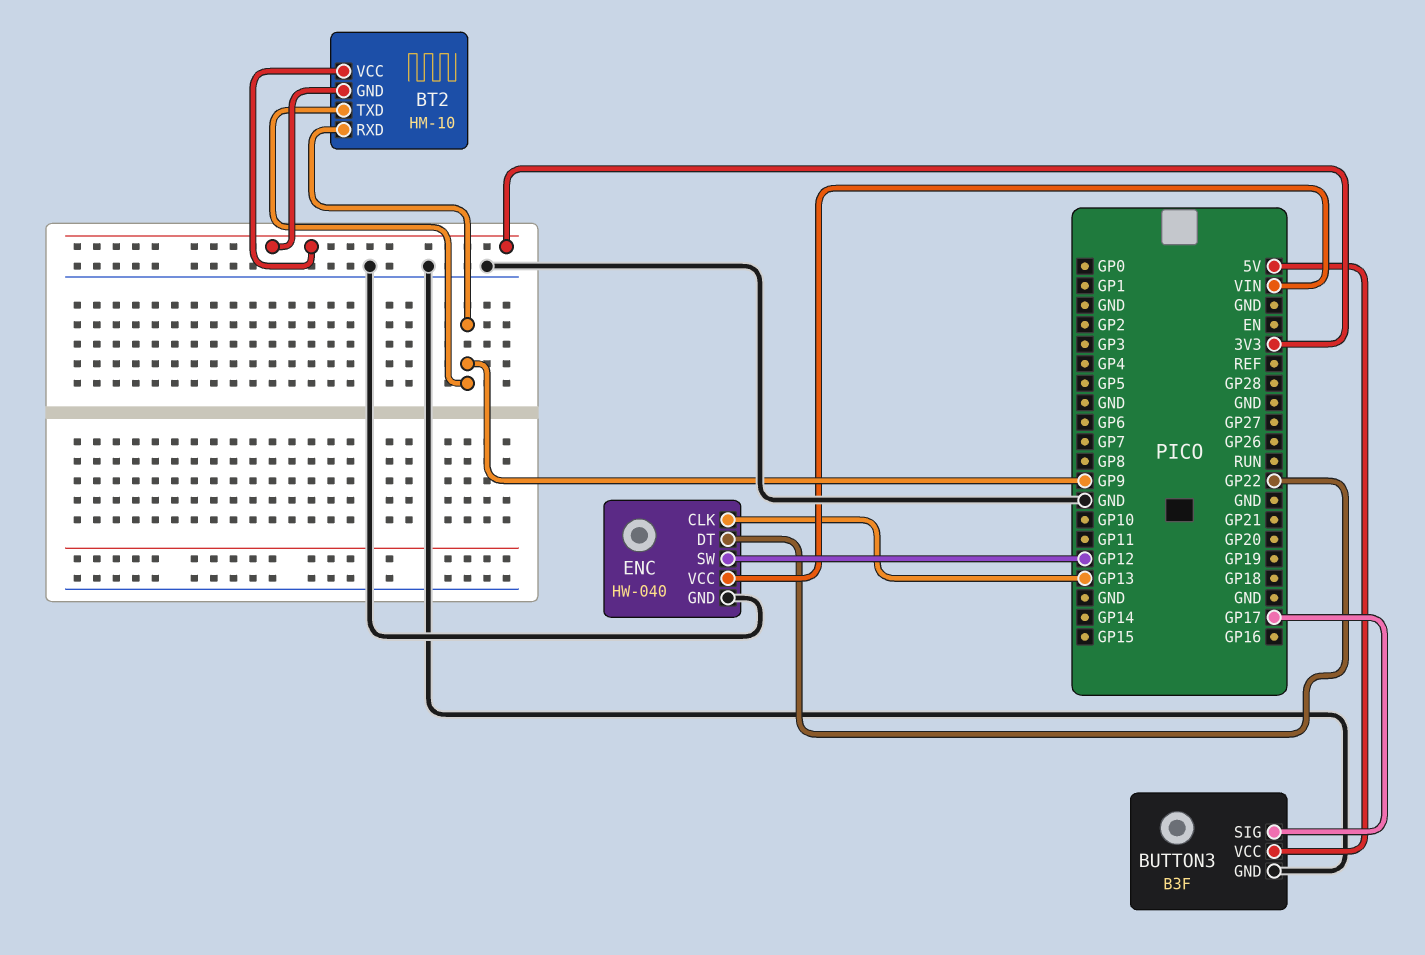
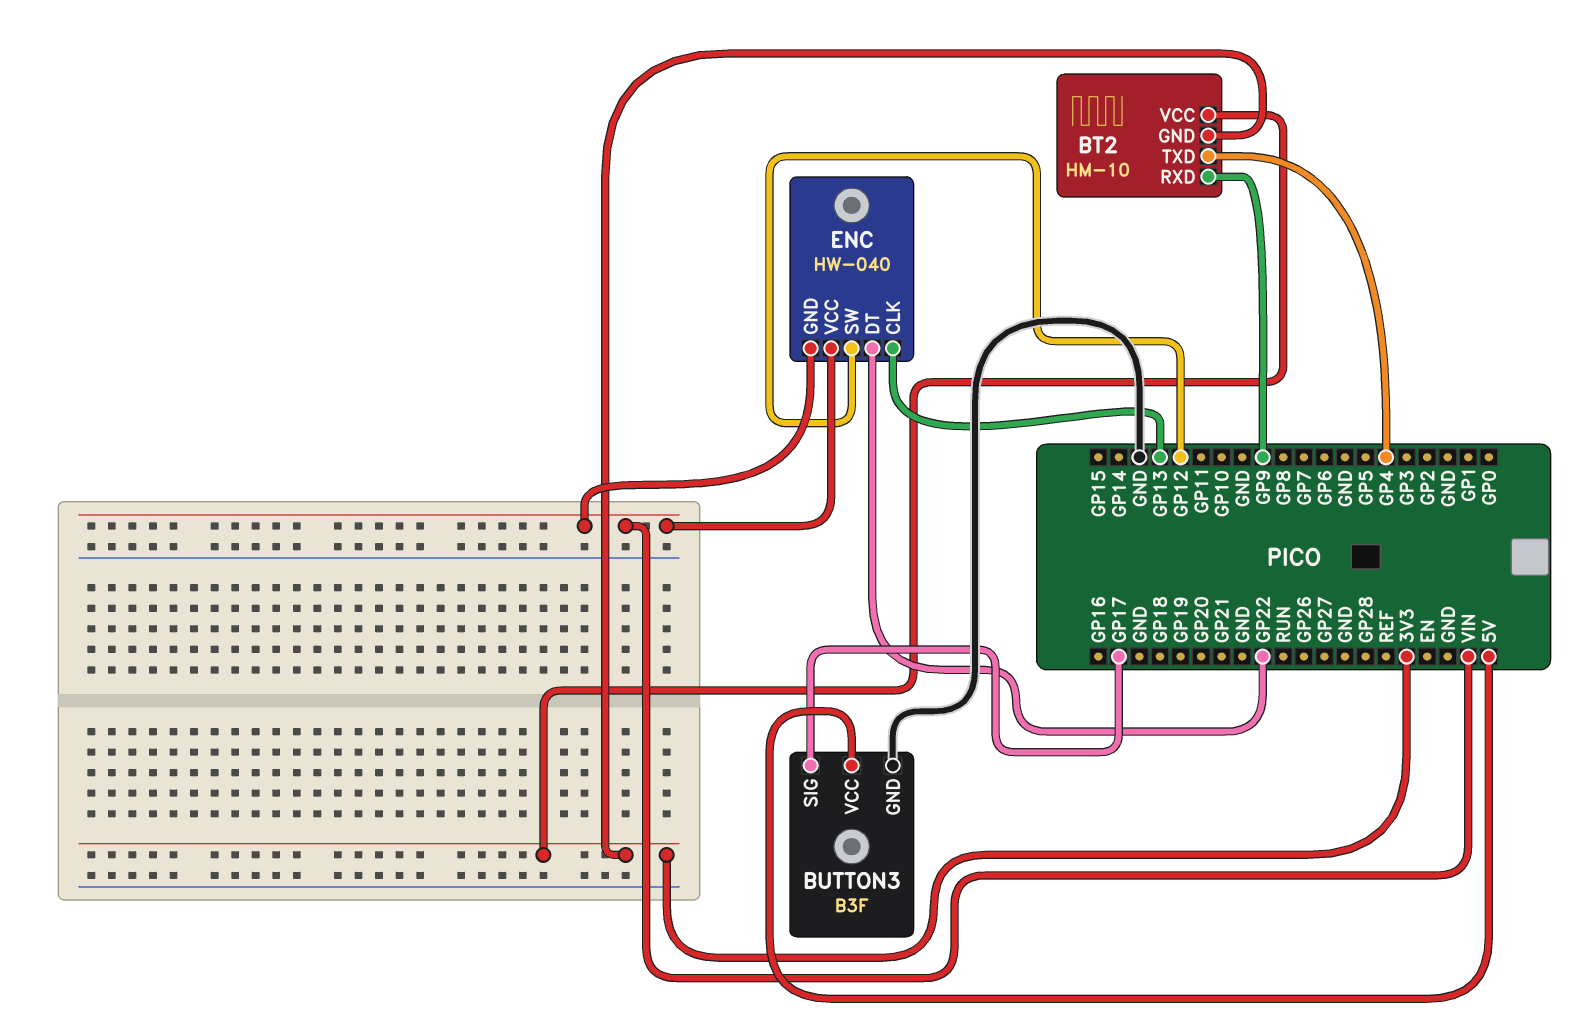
BT2 pin TXD: GP9 -> GP4
ENC pin GND: GND -> VIN

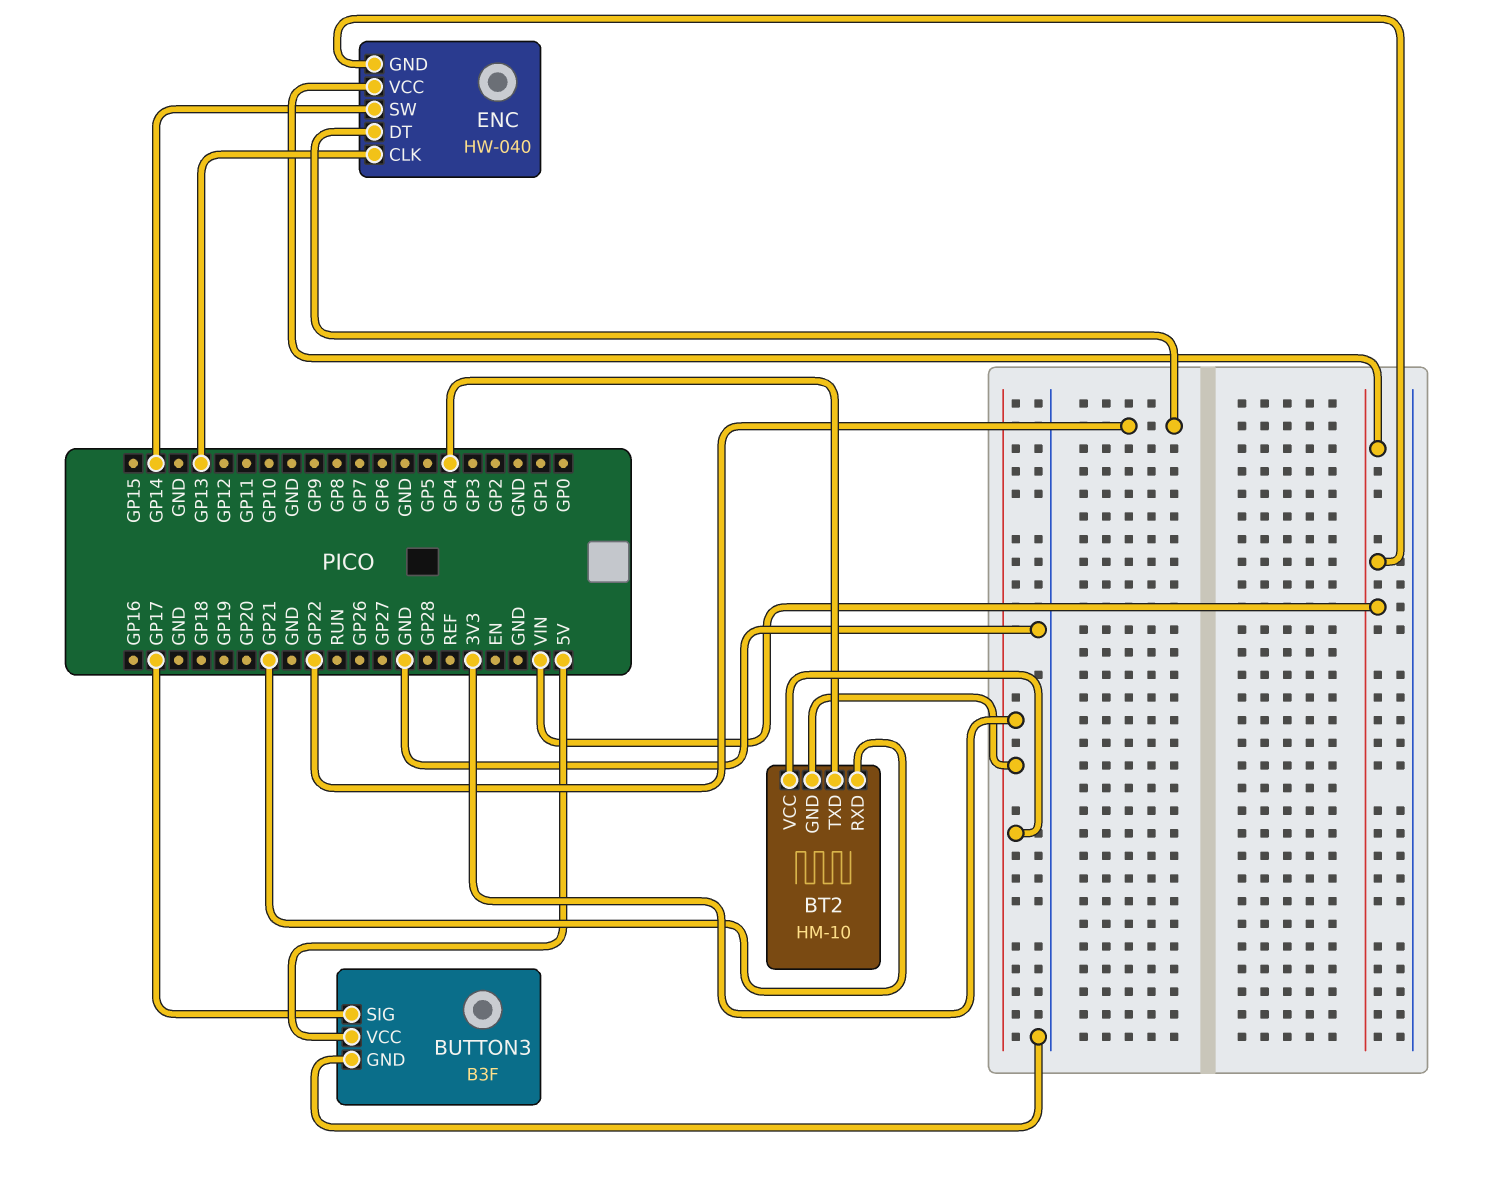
BT2 pin RXD: GP9 -> GP21
ENC pin SW: GP12 -> GP14

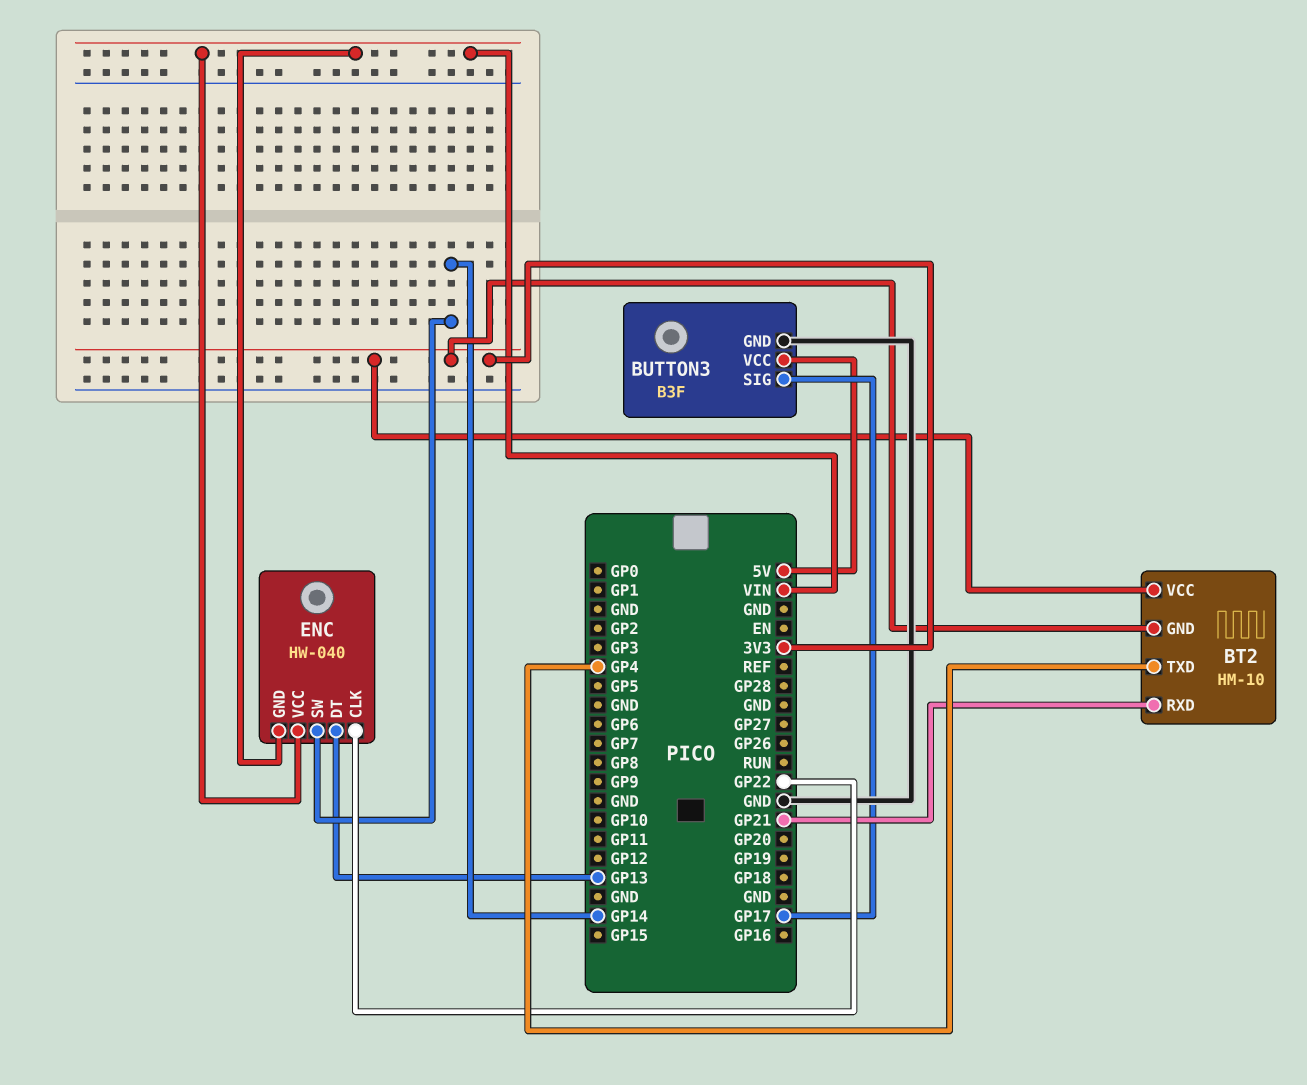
ENC pin CLK: GP13 -> GP22
ENC pin DT: GP22 -> GP13

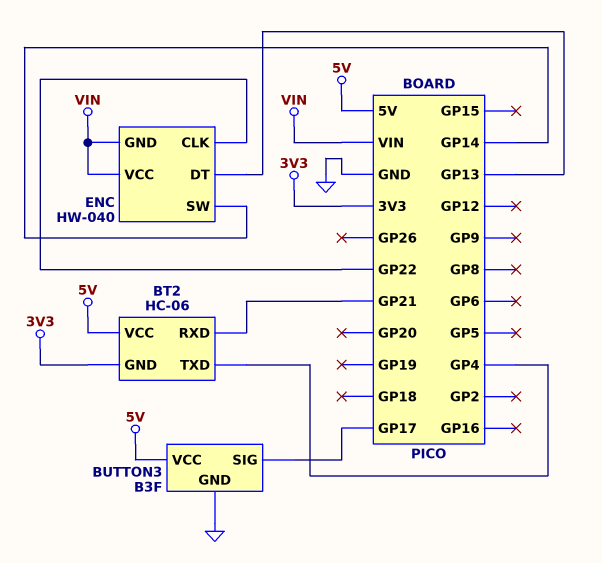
BT2: HM-10 -> HC-06
BT2 pin VCC: 3V3 -> 5V

